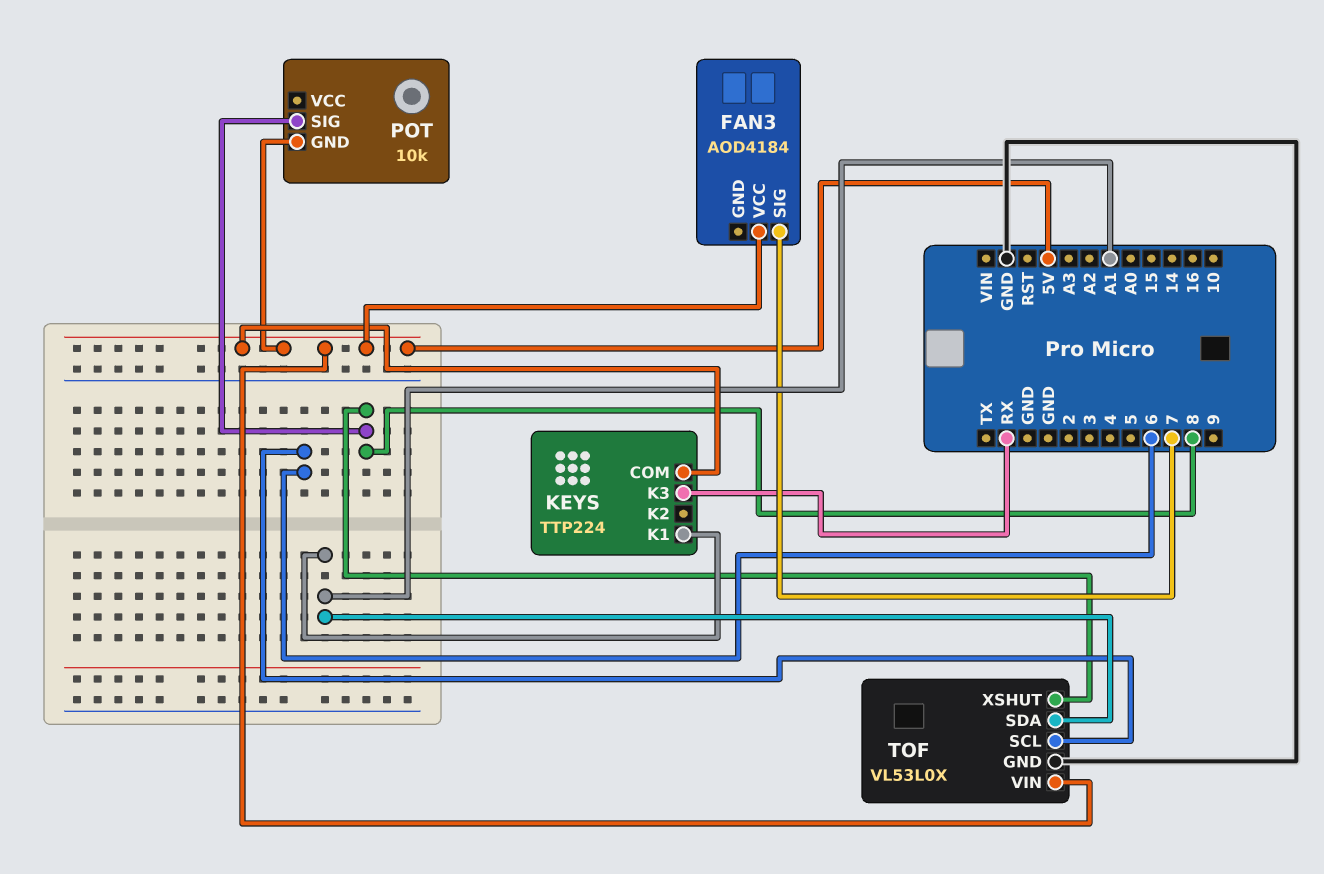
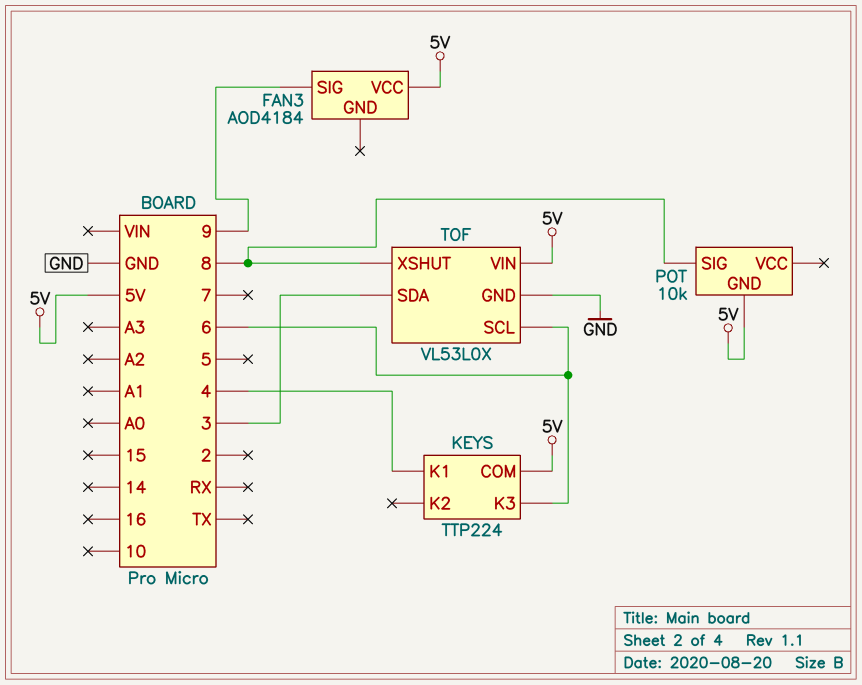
FAN3 pin SIG: 7 -> 9
KEYS pin K1: A1 -> 4
KEYS pin K3: RX -> 6
TOF pin SDA: A1 -> 3

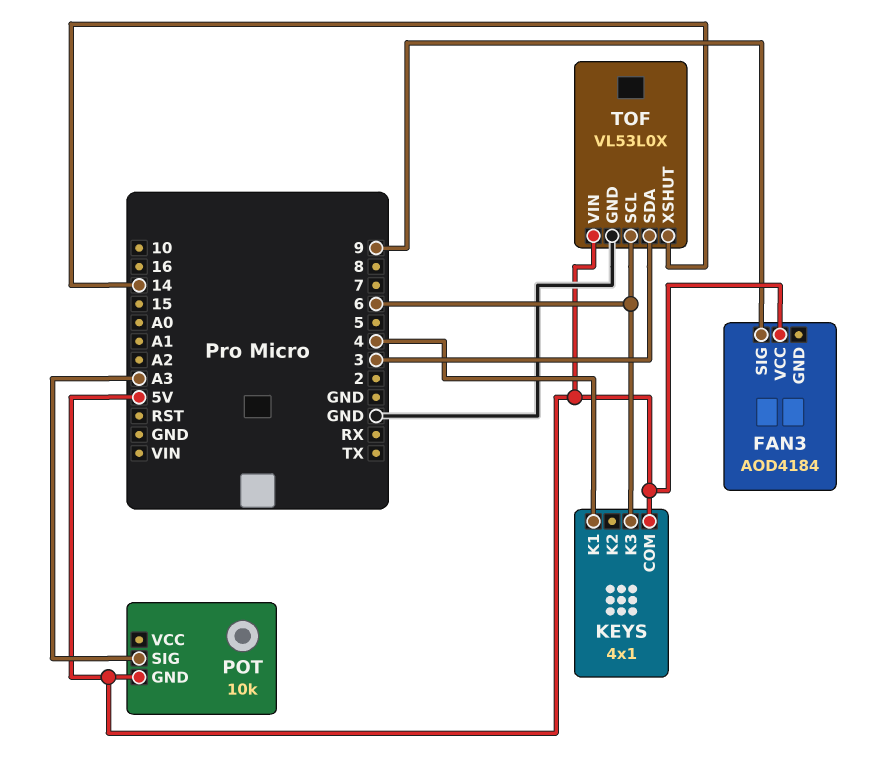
KEYS: TTP224 -> 4x1
POT pin SIG: 8 -> A3
TOF pin XSHUT: 8 -> 14

